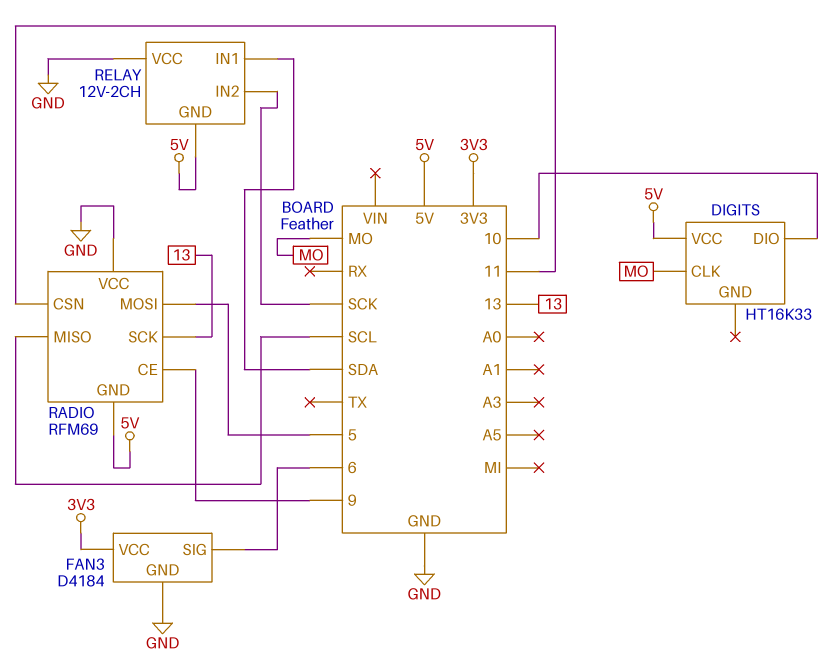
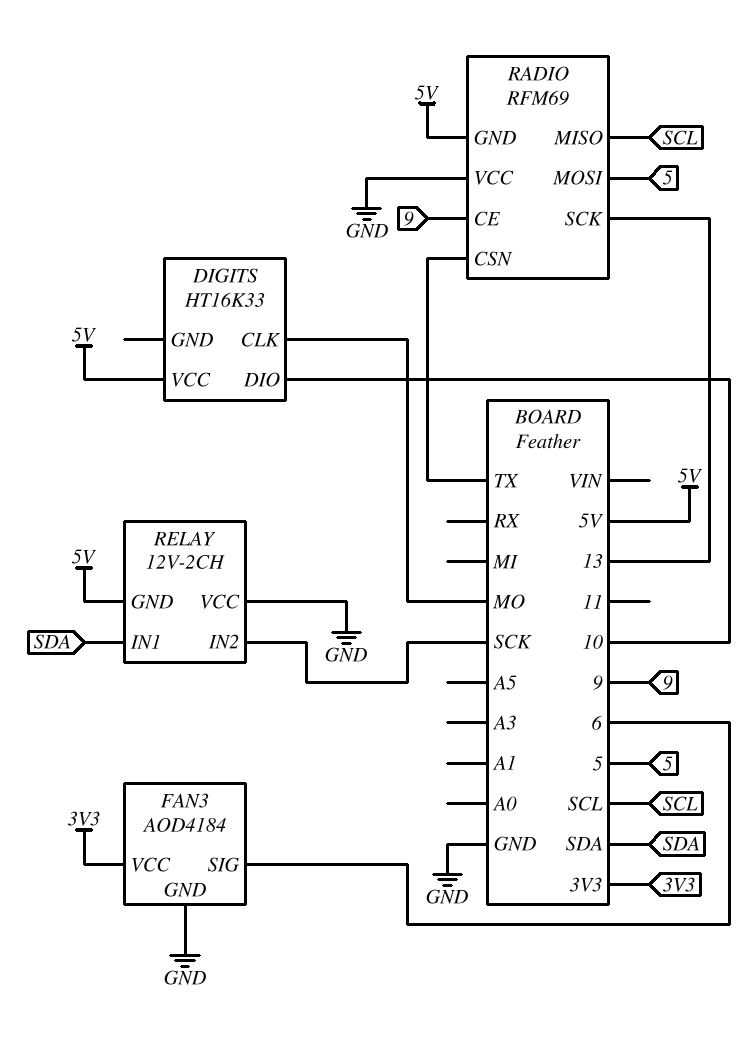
FAN3: D4184 -> AOD4184
RADIO pin CSN: 11 -> TX

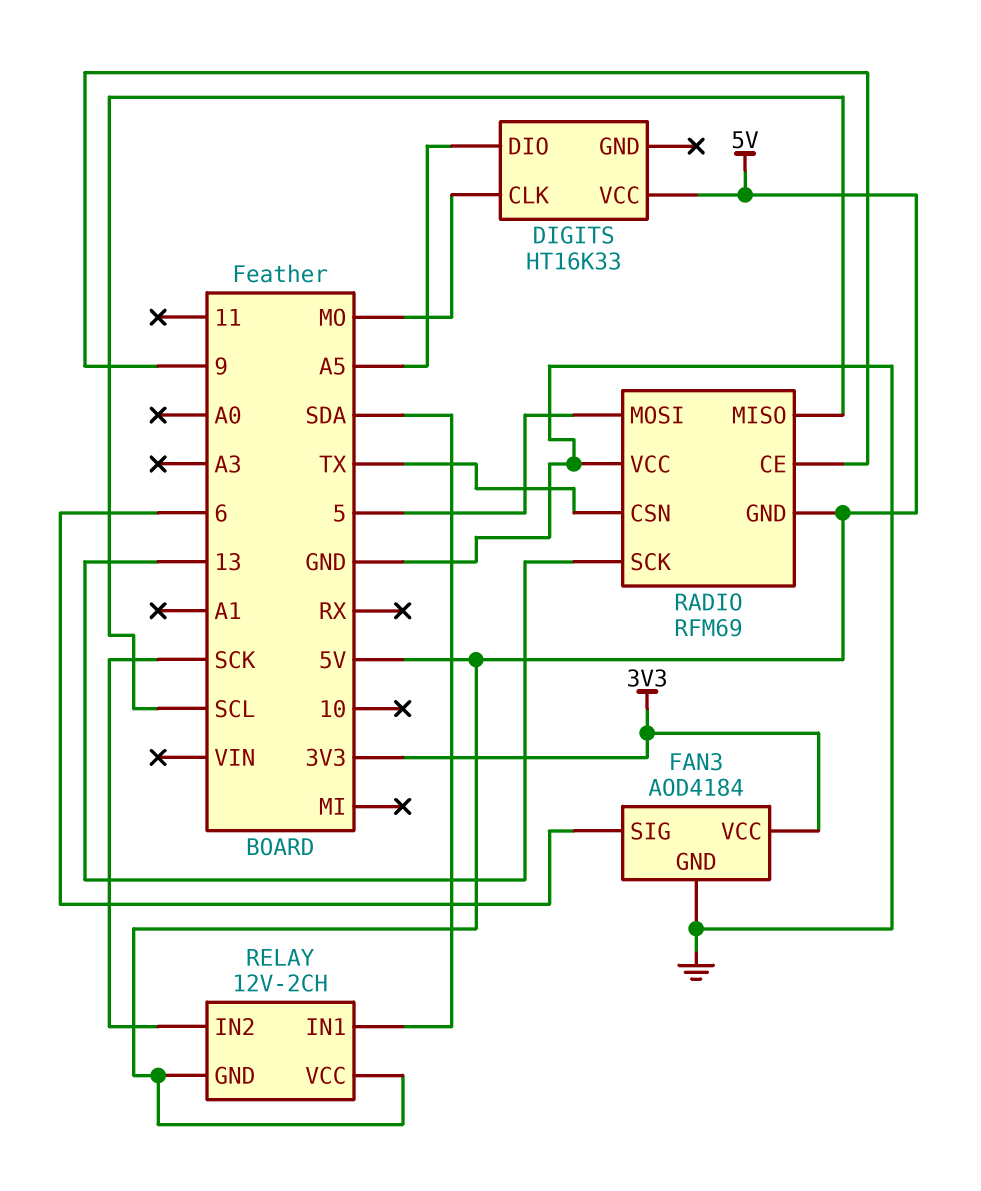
DIGITS pin DIO: 10 -> A5
RELAY pin VCC: GND -> 5V

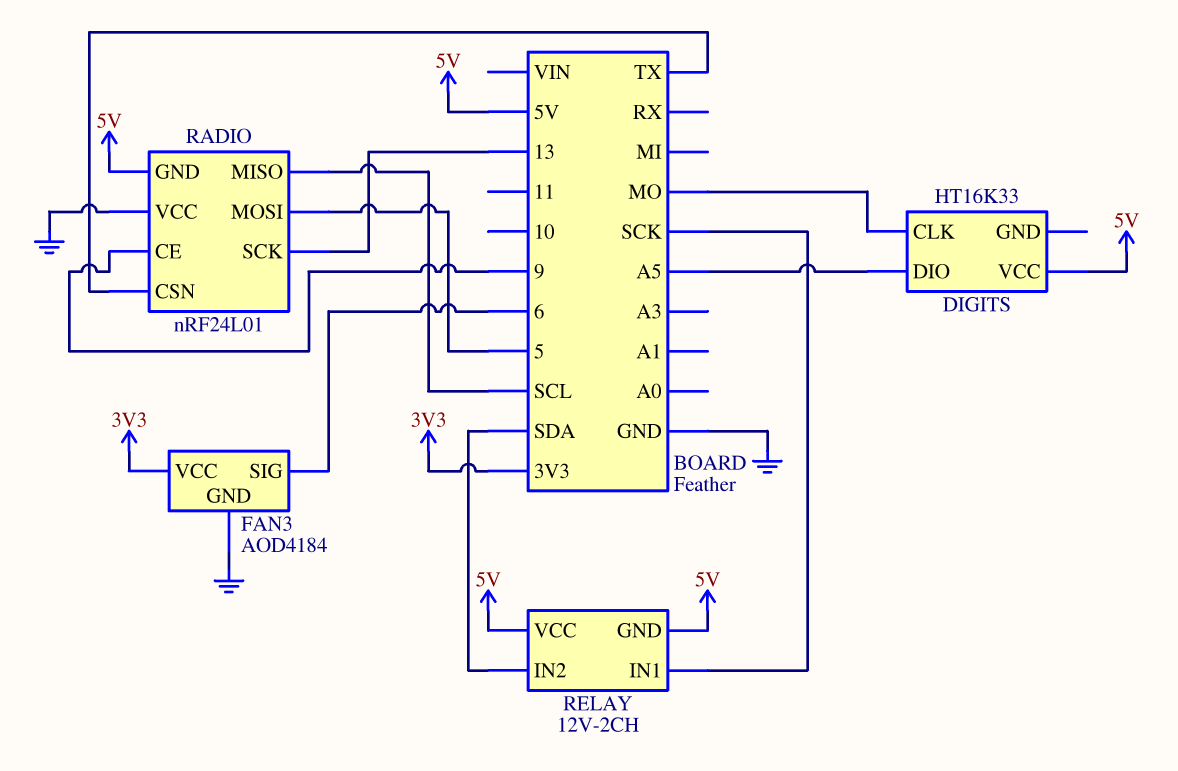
RADIO: RFM69 -> nRF24L01
RELAY pin IN1: SDA -> SCK
RELAY pin IN2: SCK -> SDA

